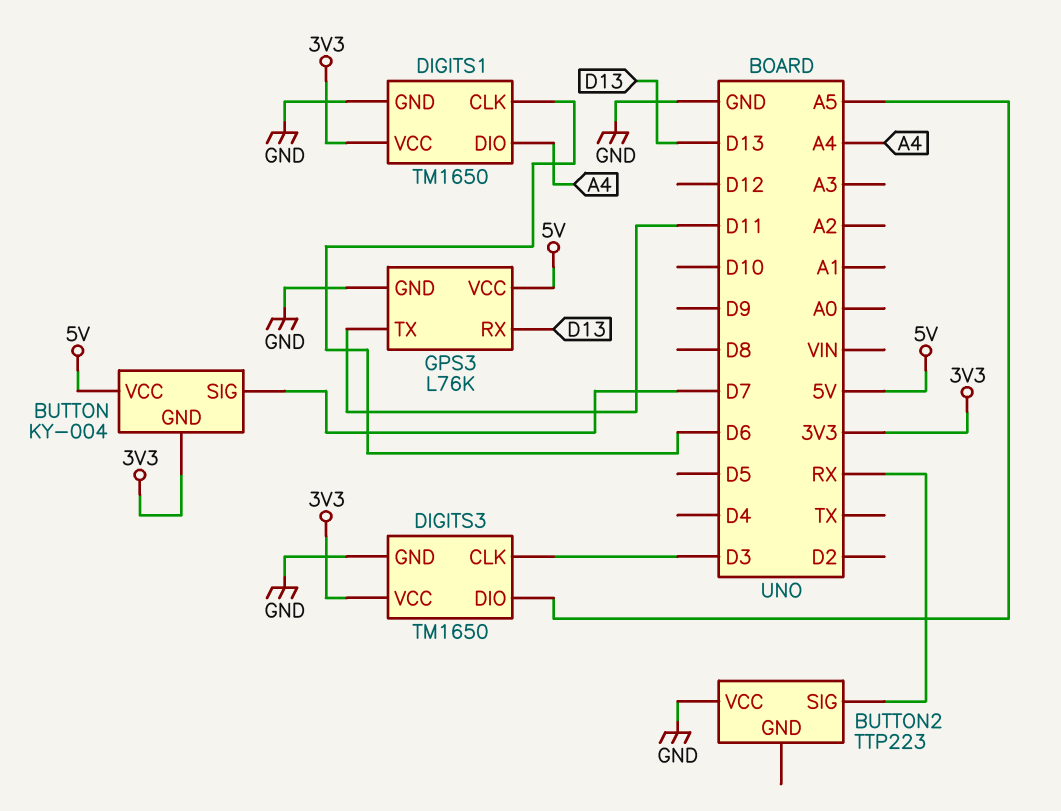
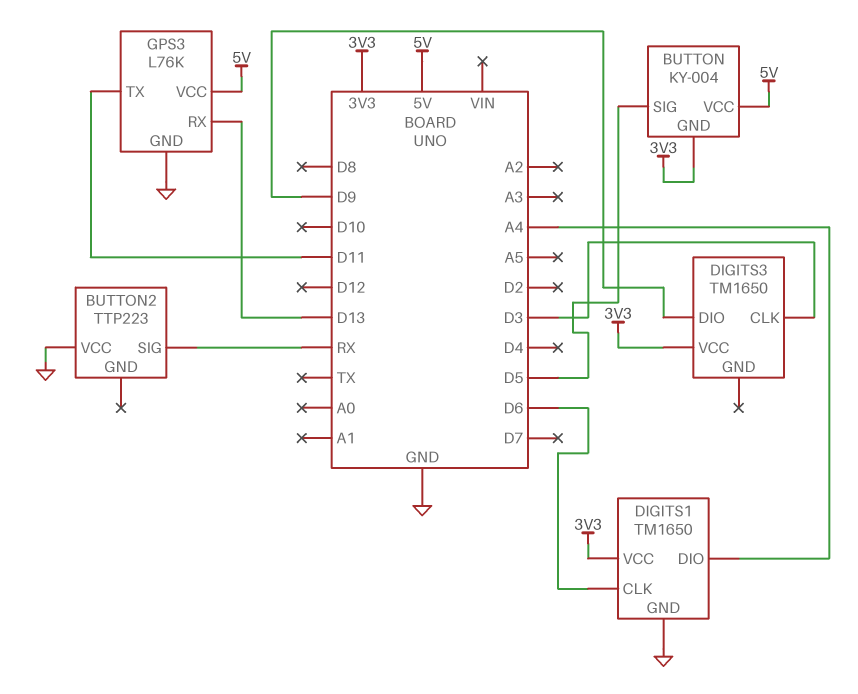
BUTTON pin SIG: D7 -> D5
DIGITS3 pin DIO: A5 -> D9
DIGITS3 pin GND: GND -> none

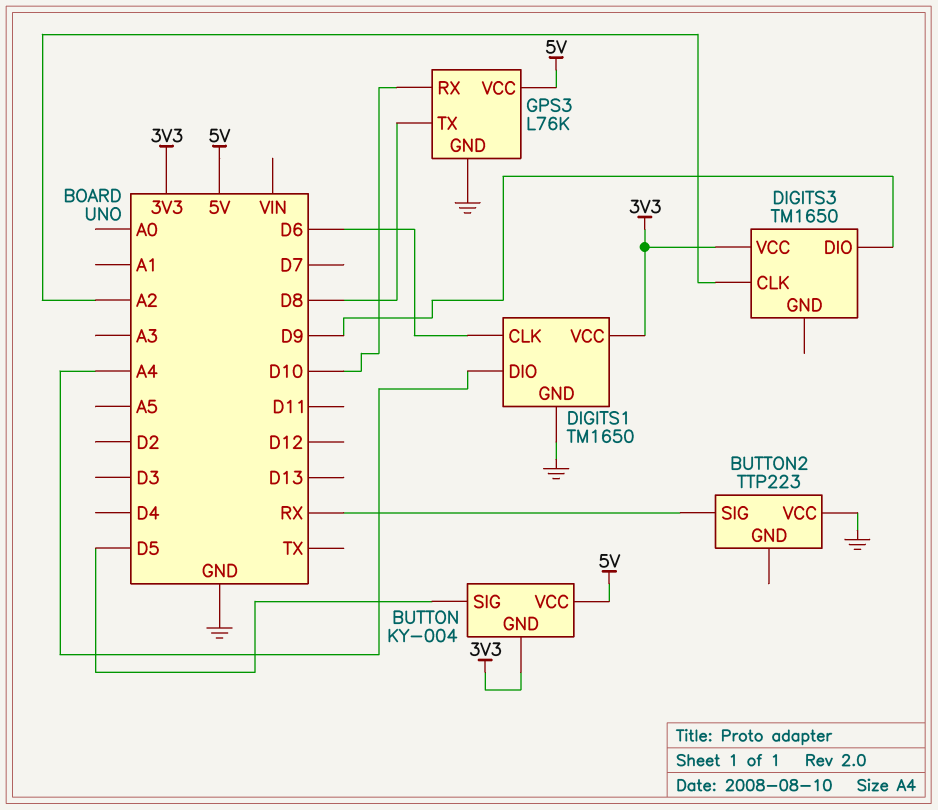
DIGITS3 pin CLK: D3 -> A2
GPS3 pin RX: D13 -> D10
GPS3 pin TX: D11 -> D8

